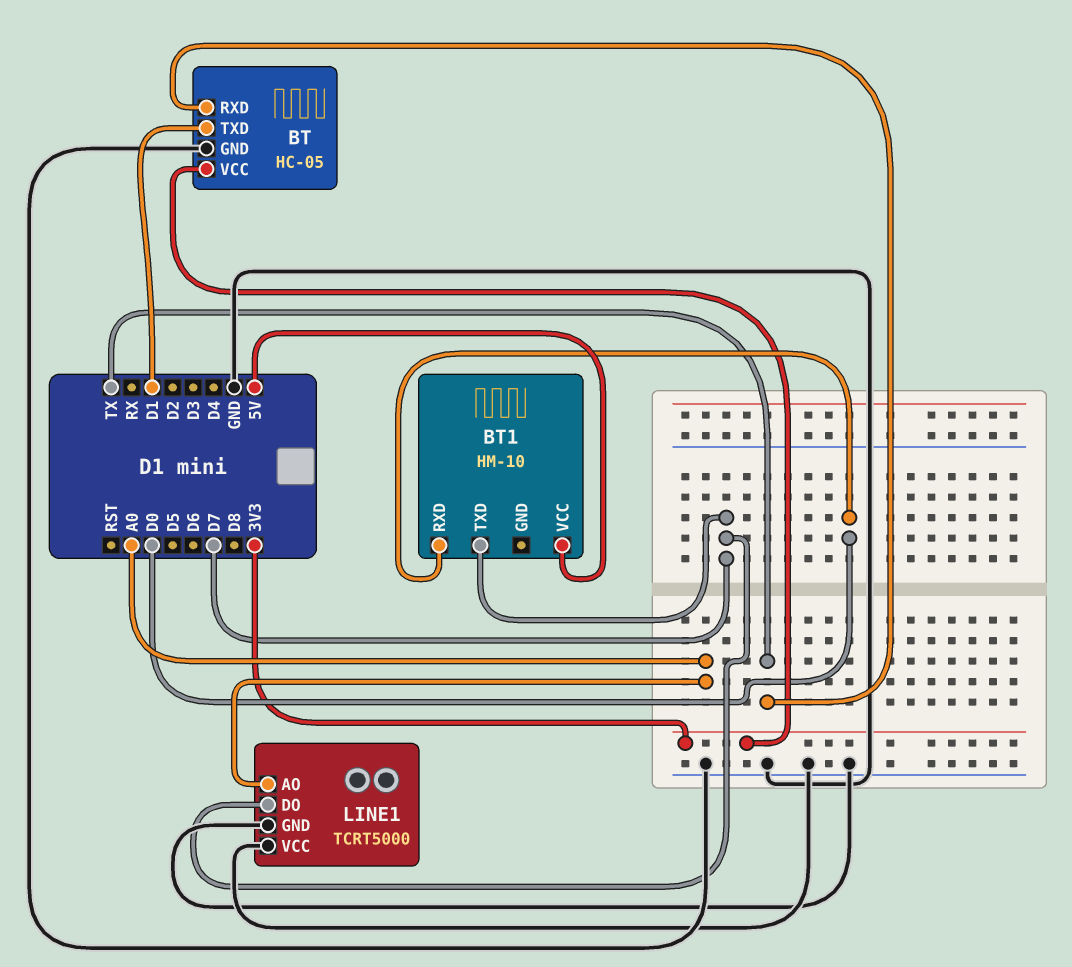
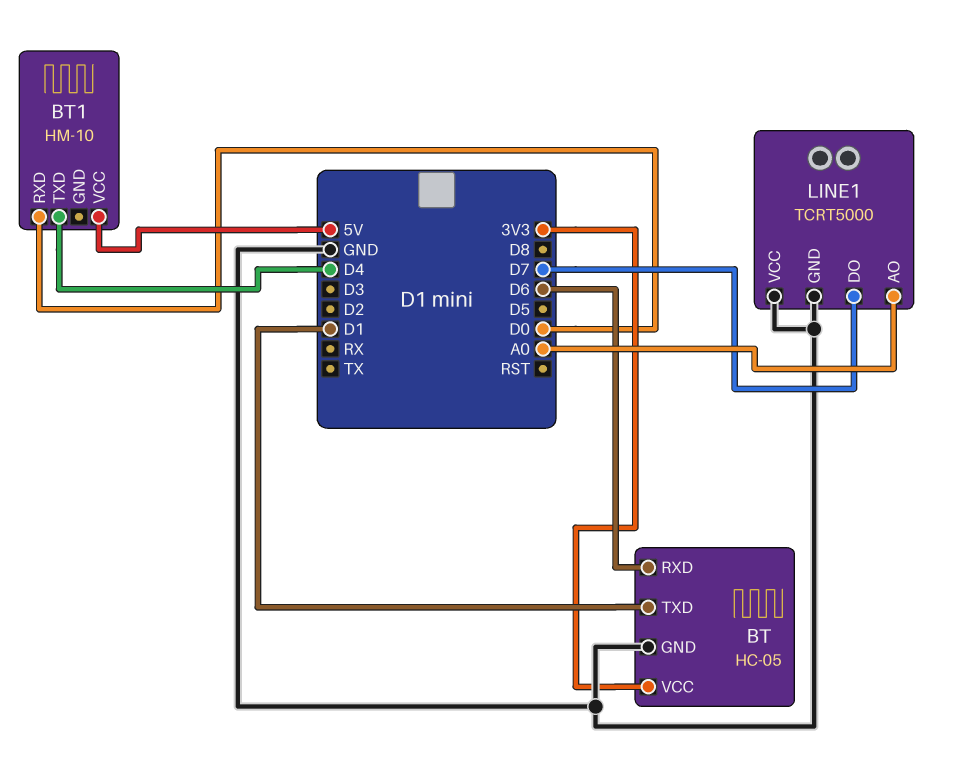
BT pin RXD: TX -> D6
BT1 pin TXD: D7 -> D4

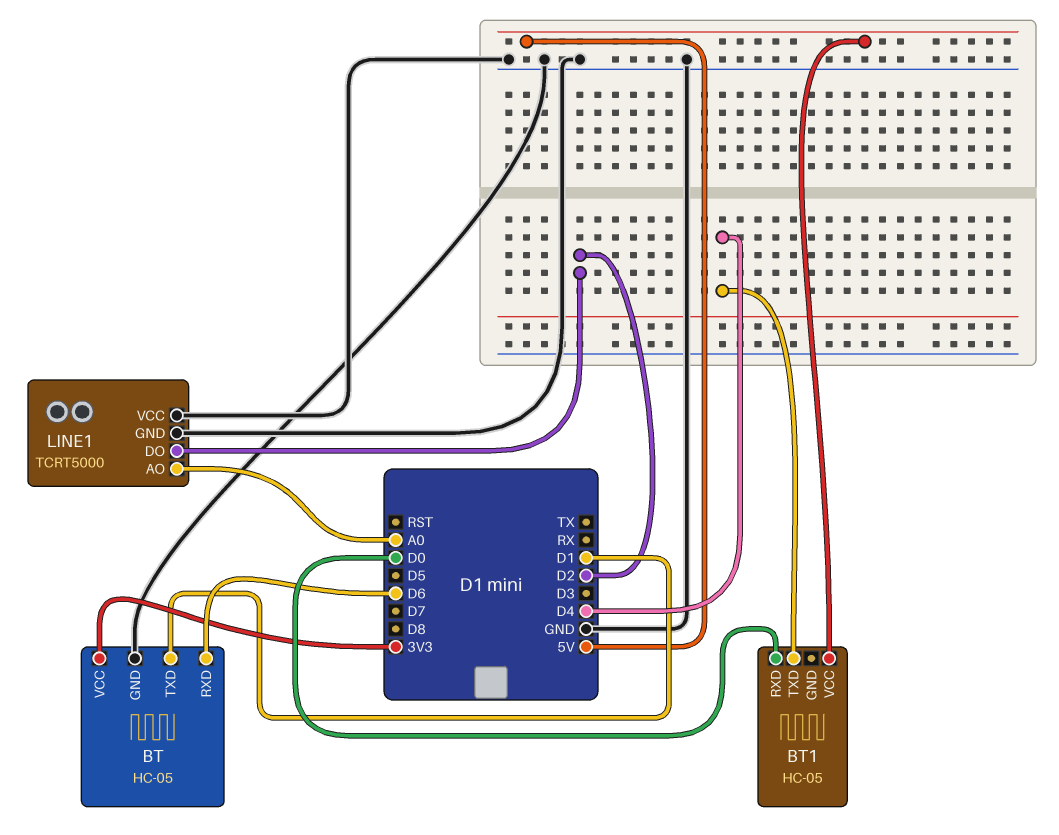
BT1: HM-10 -> HC-05
LINE1 pin DO: D7 -> D2

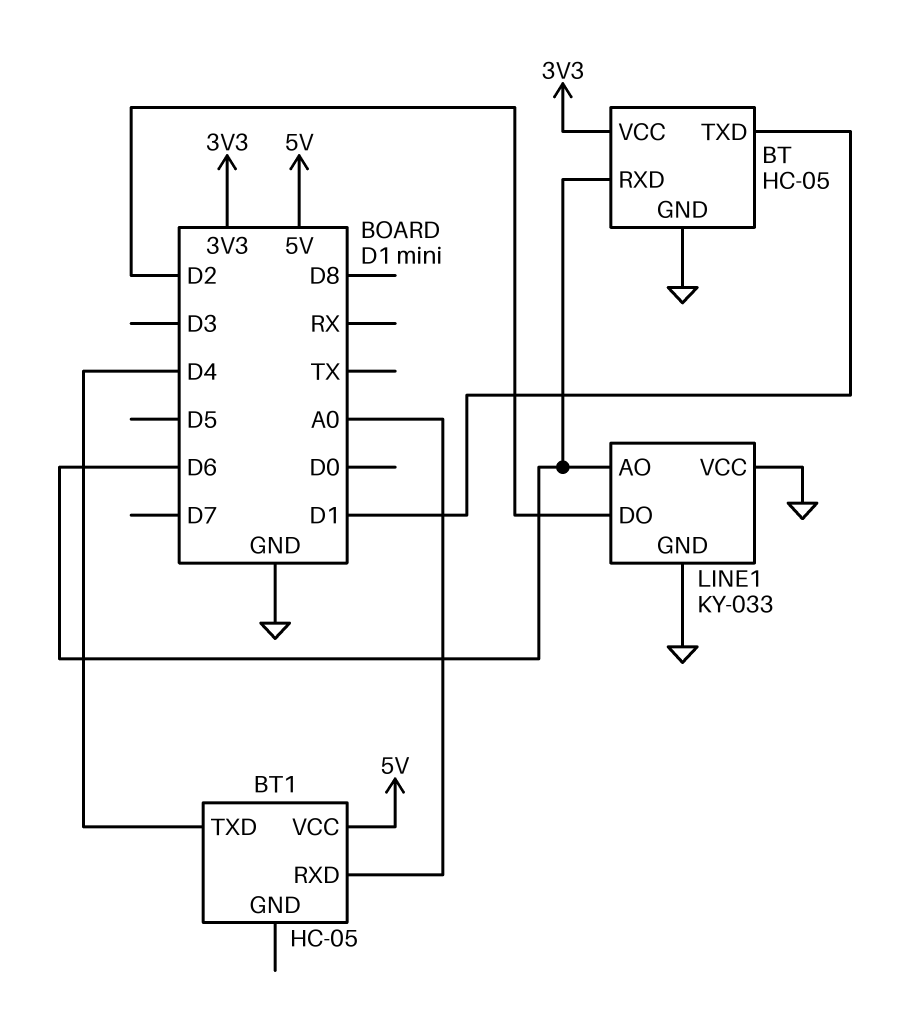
BT1 pin RXD: D0 -> A0
LINE1: TCRT5000 -> KY-033
LINE1 pin AO: A0 -> D6

